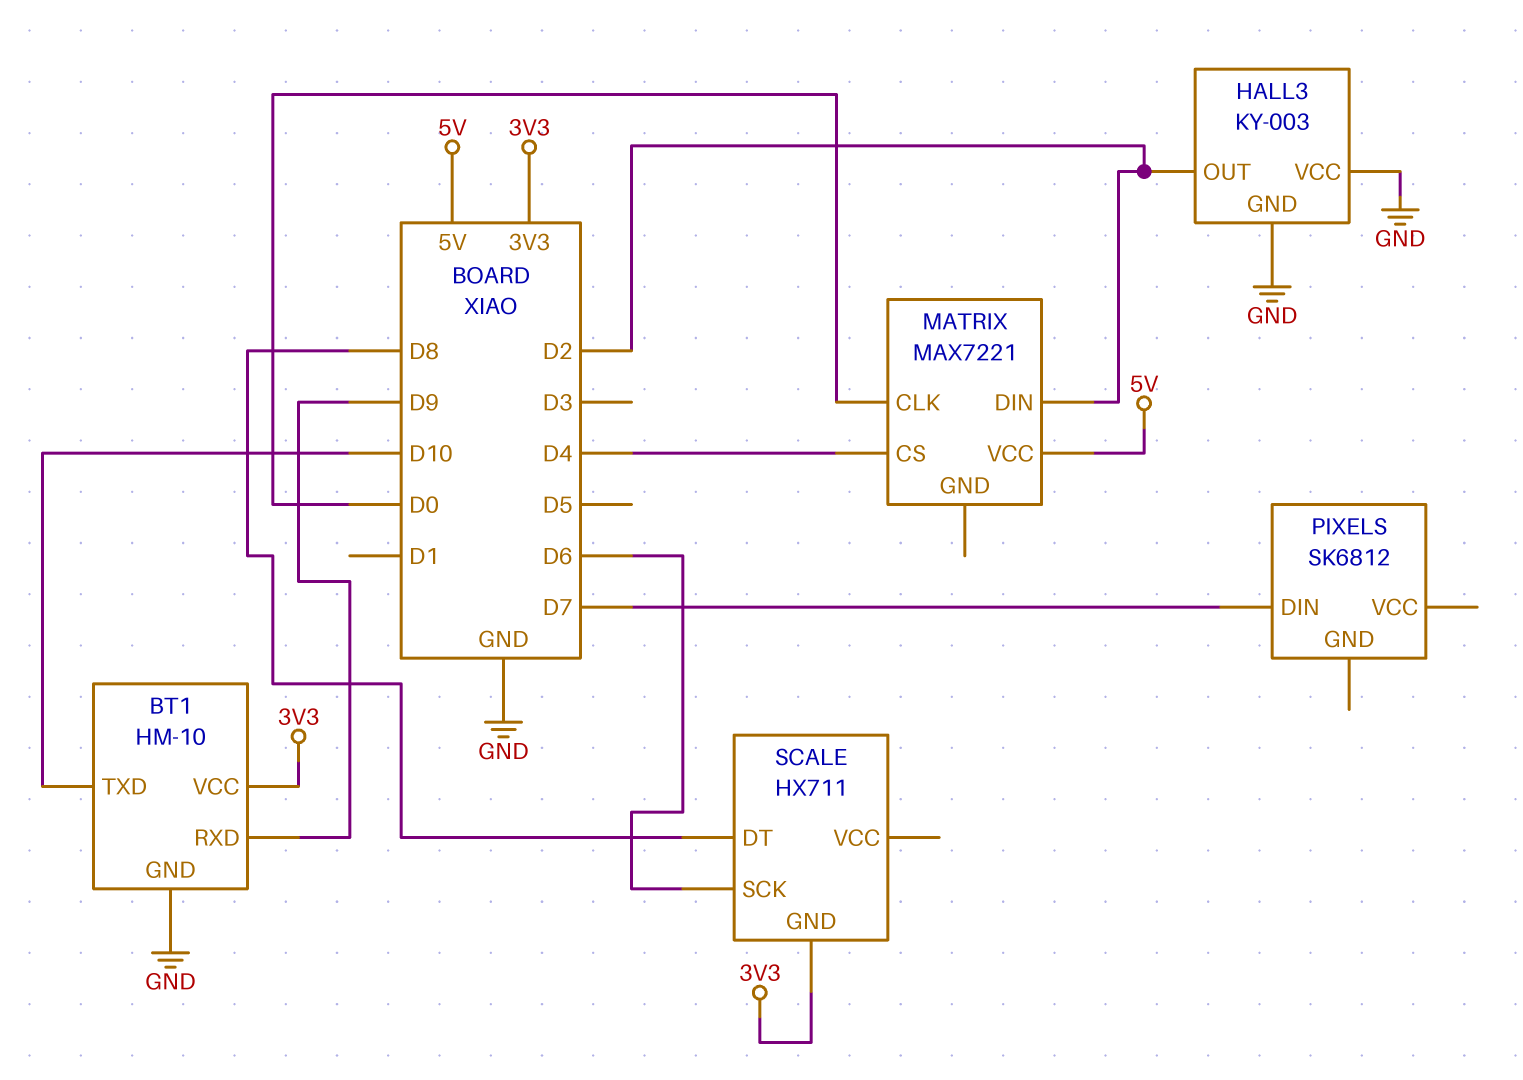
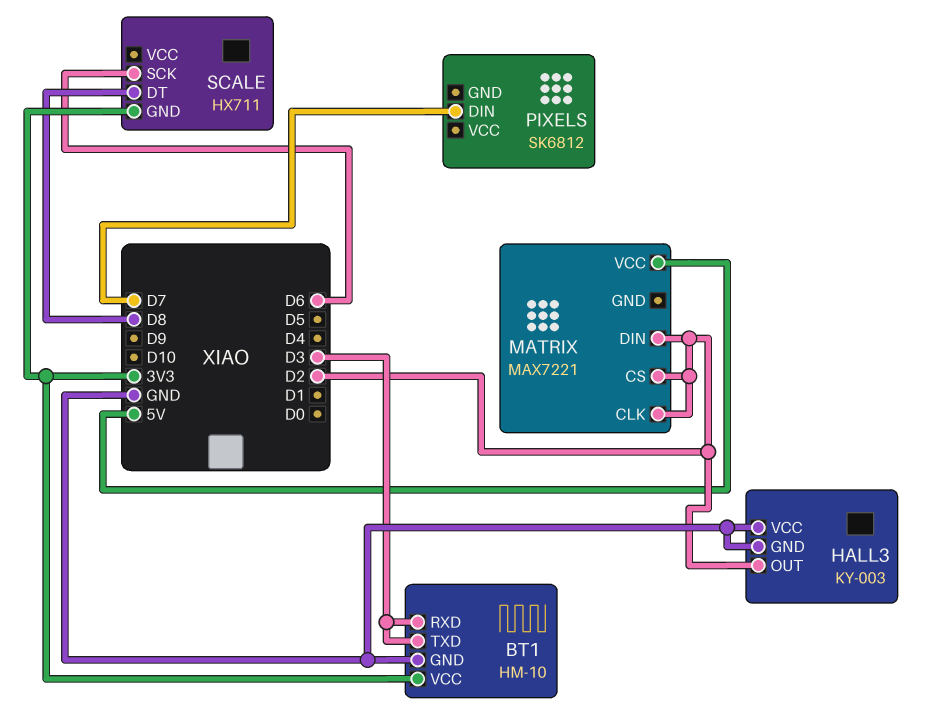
BT1 pin RXD: D9 -> D3
BT1 pin TXD: D10 -> D3
MATRIX pin CLK: D0 -> D2
MATRIX pin CS: D4 -> D2

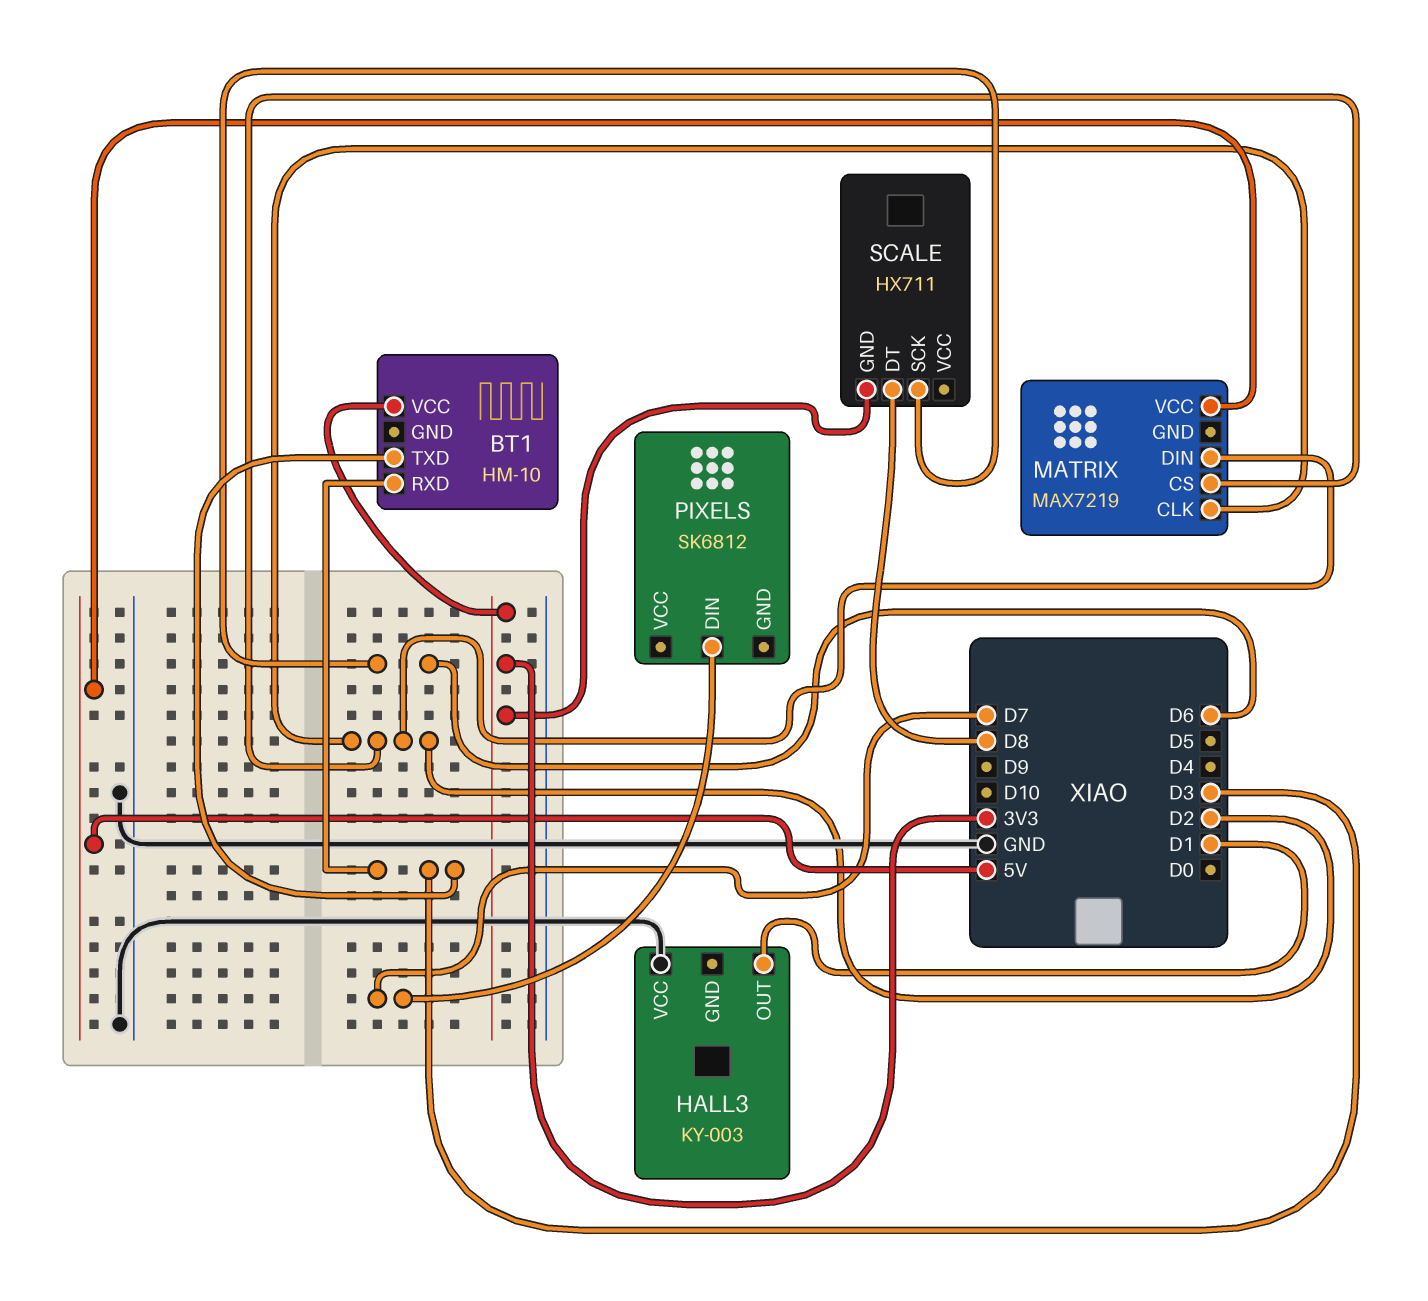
BT1 pin GND: GND -> none
HALL3 pin GND: GND -> none
HALL3 pin OUT: D2 -> D1
MATRIX: MAX7221 -> MAX7219

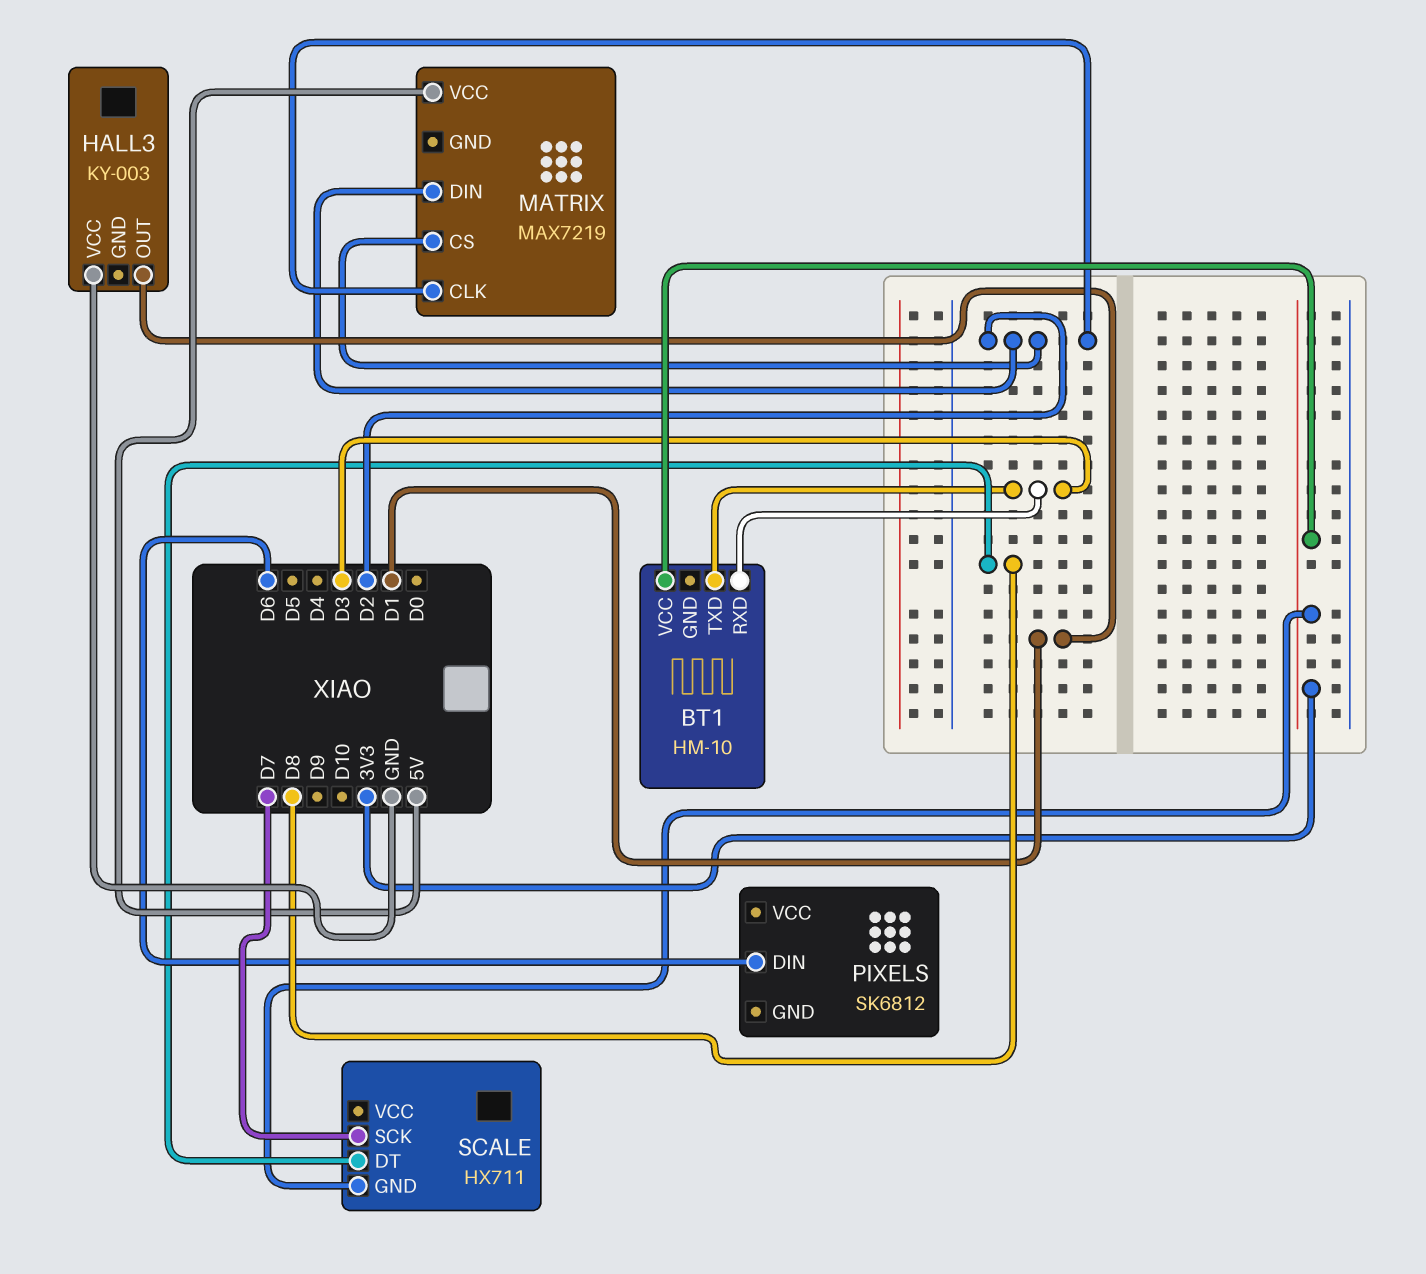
PIXELS pin DIN: D7 -> D6
SCALE pin SCK: D6 -> D7

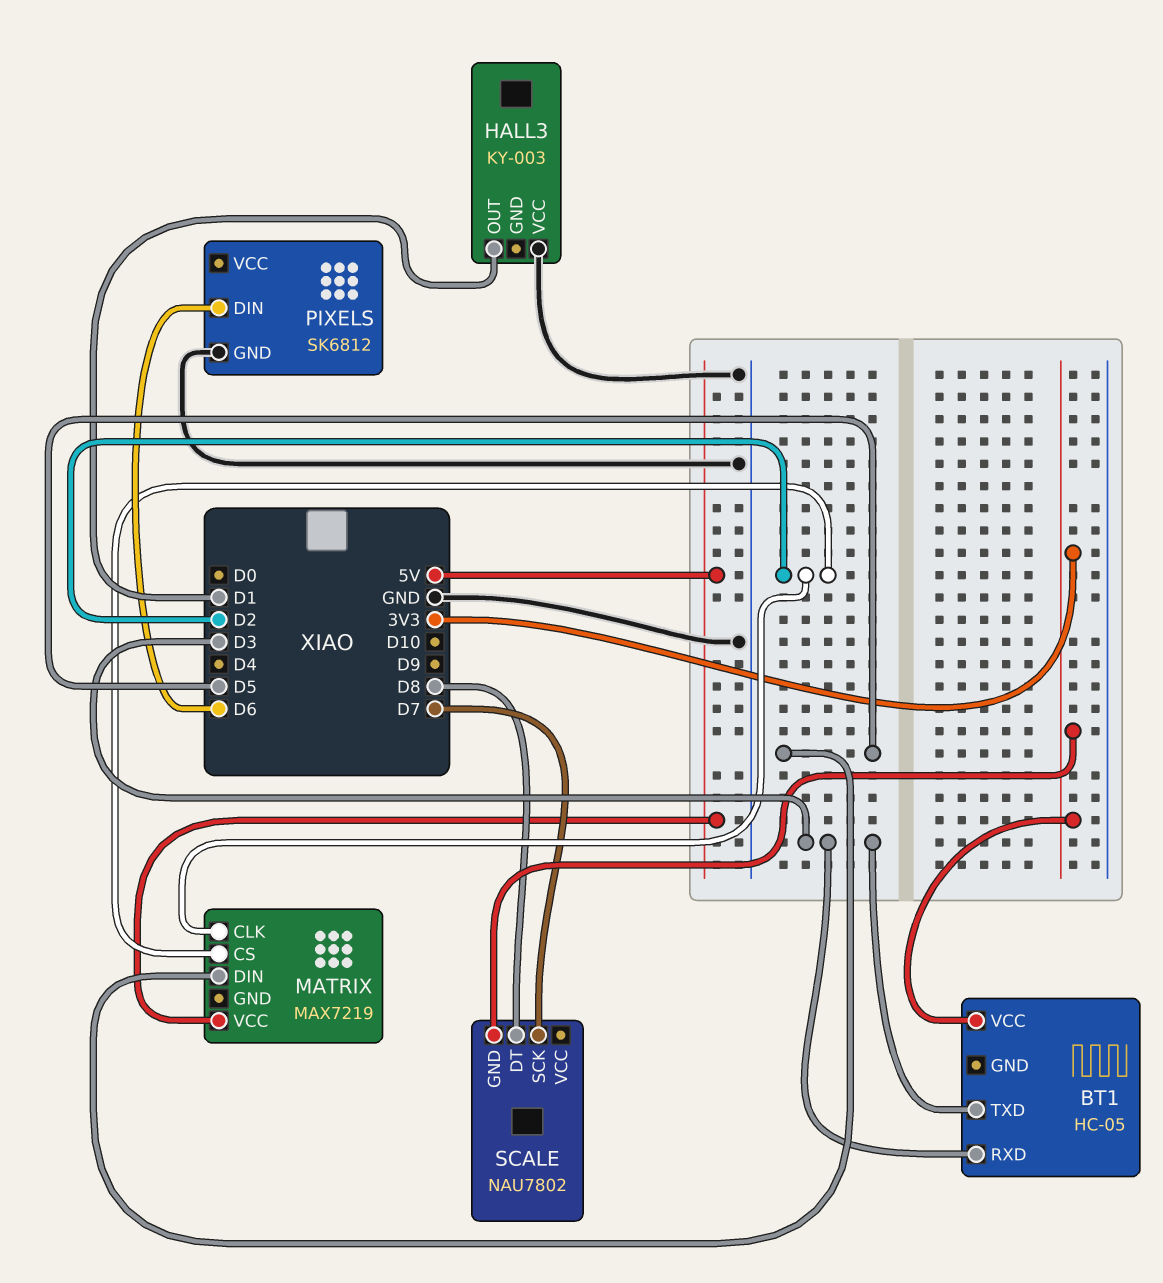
BT1: HM-10 -> HC-05
MATRIX pin DIN: D2 -> D5
PIXELS pin GND: none -> GND
SCALE: HX711 -> NAU7802

